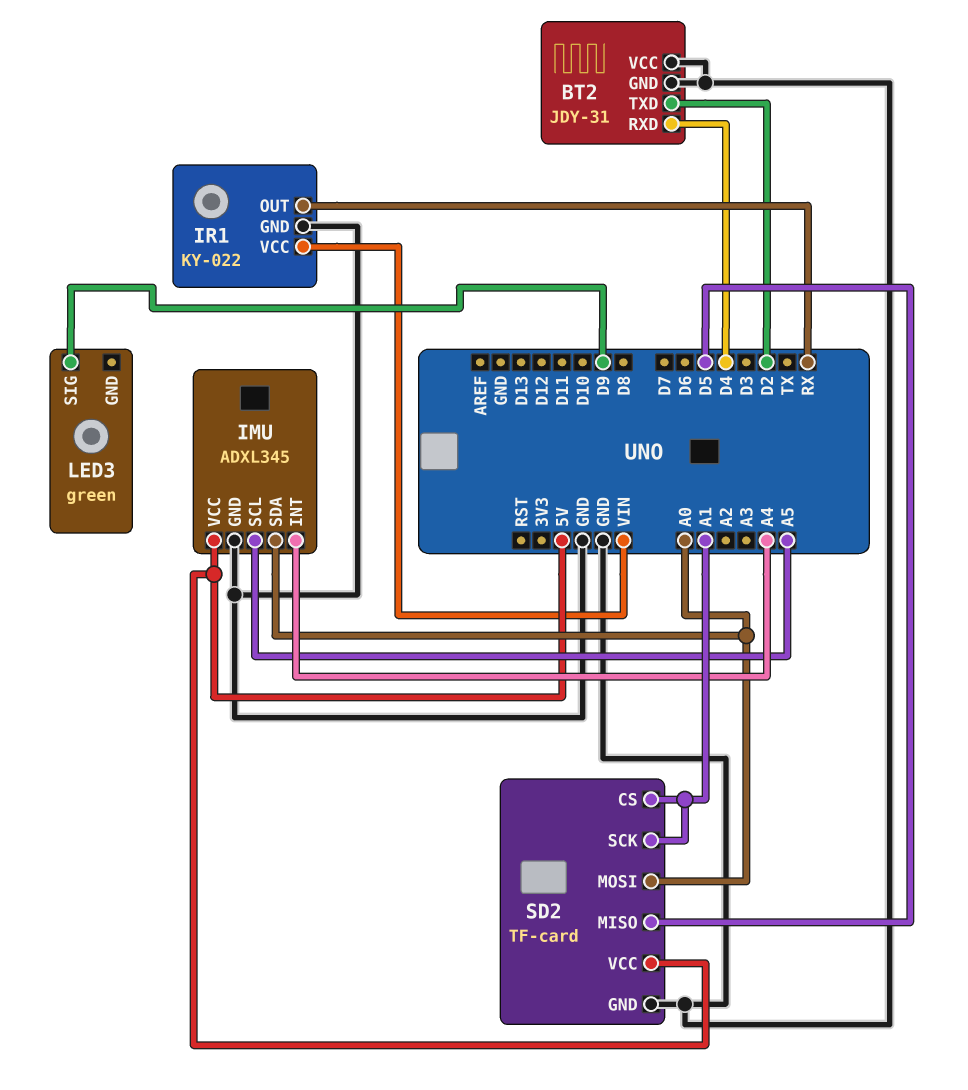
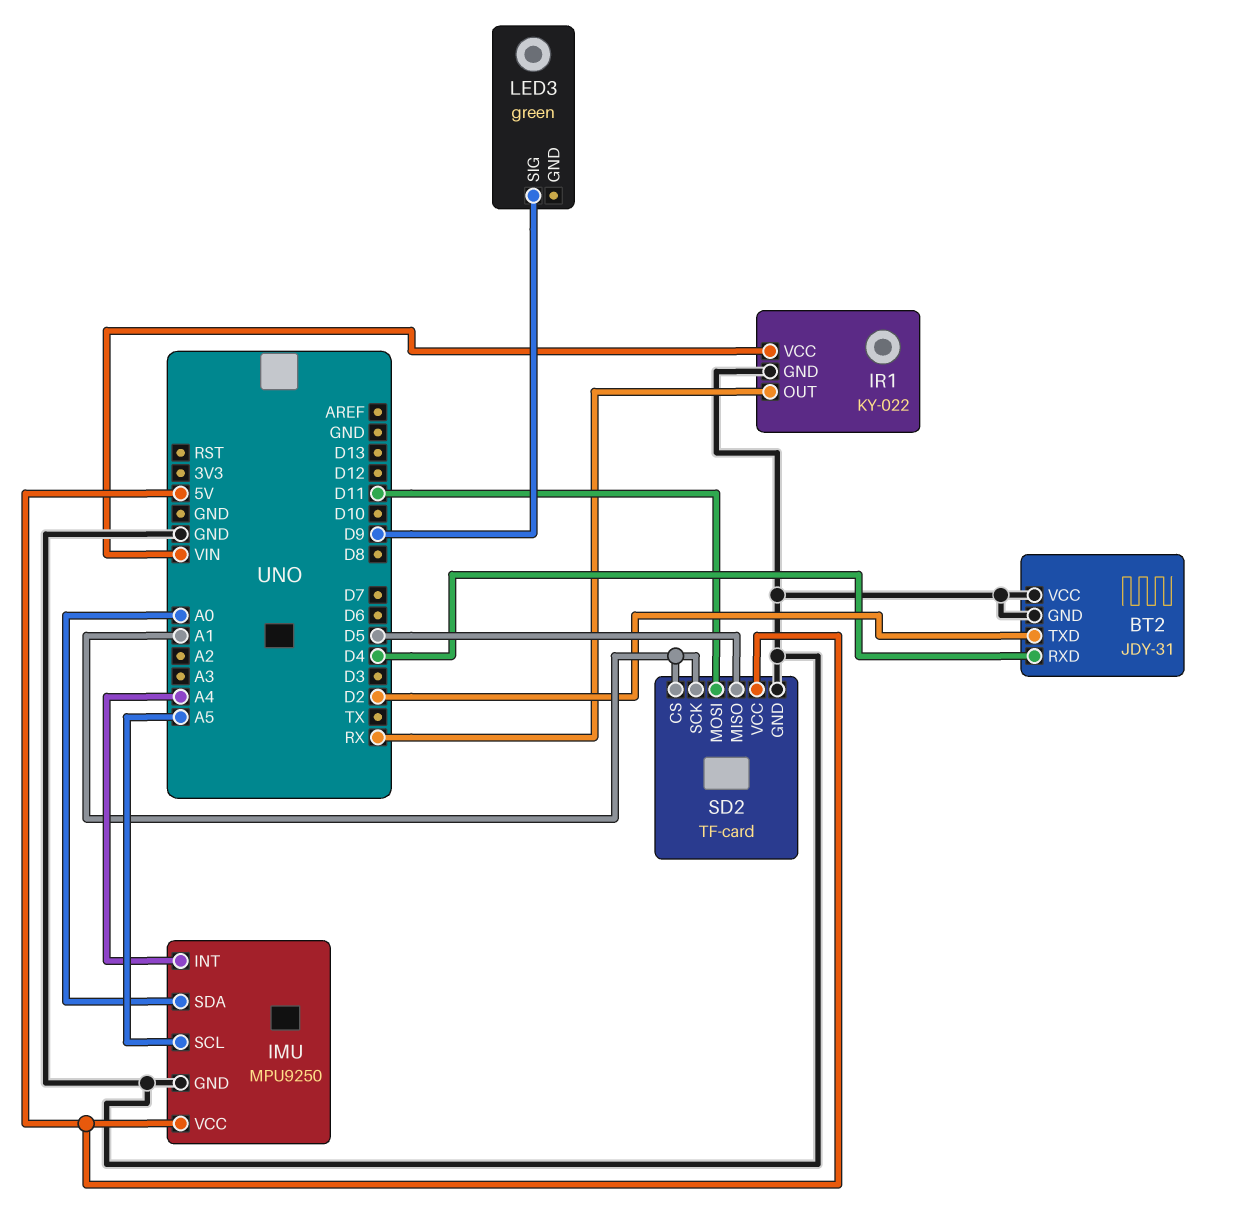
IMU: ADXL345 -> MPU9250
SD2 pin MOSI: A0 -> D11

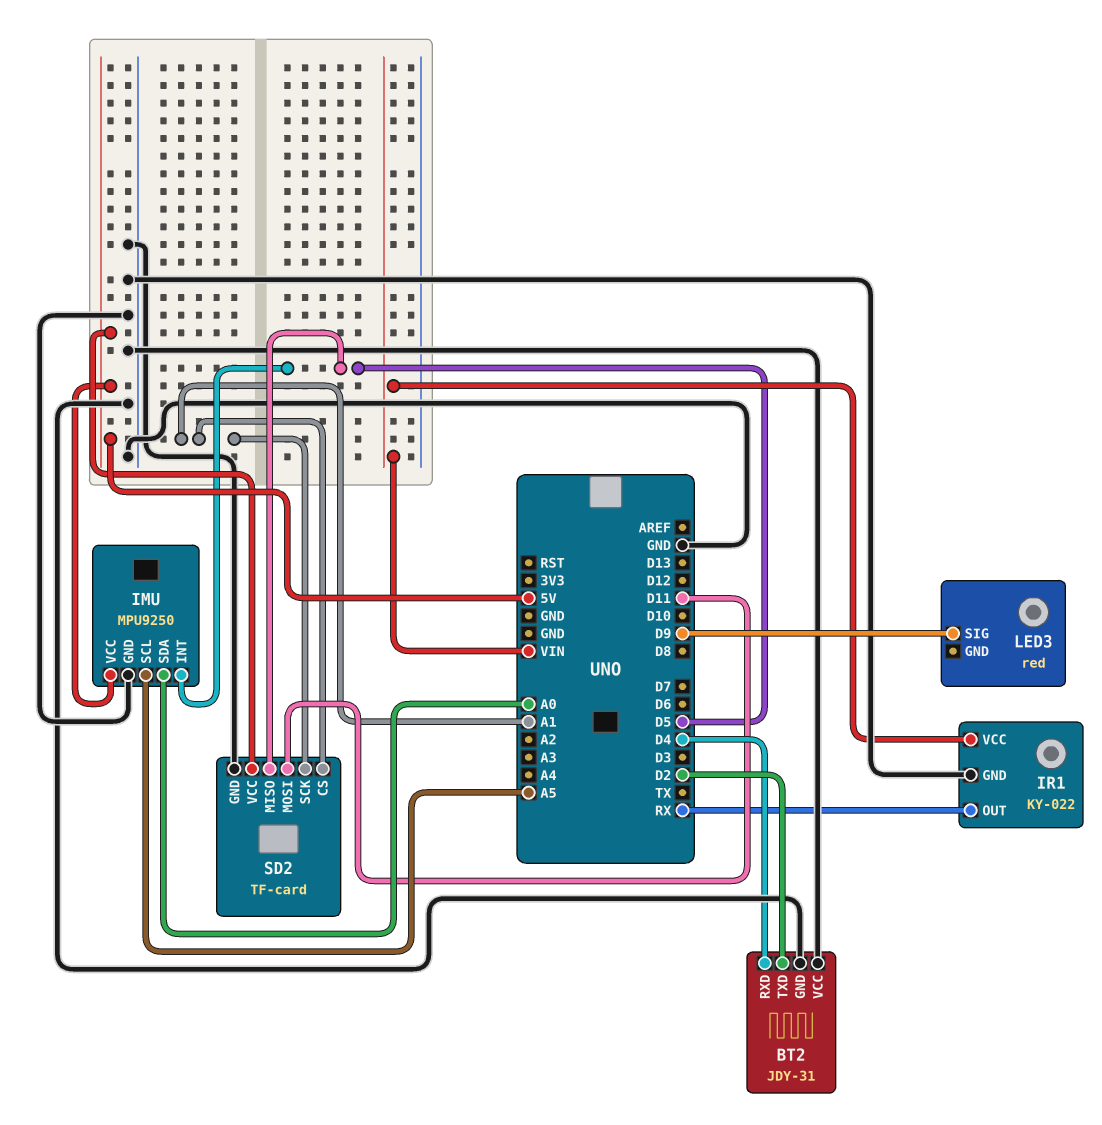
IMU pin INT: A4 -> D5
LED3: green -> red

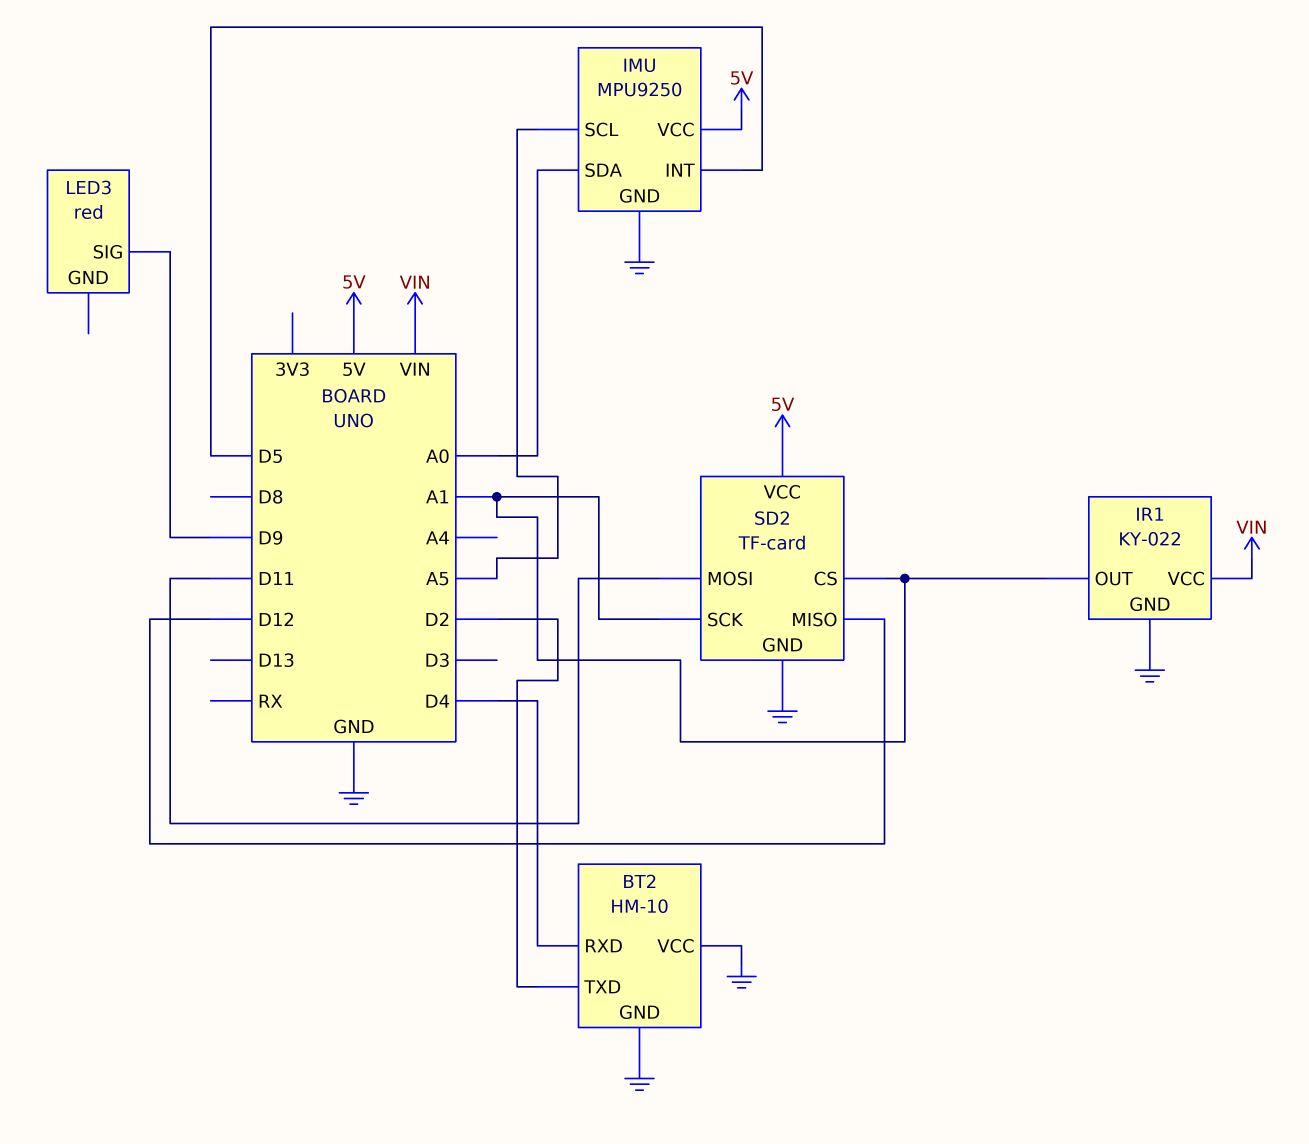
BT2: JDY-31 -> HM-10
IR1 pin OUT: RX -> A1
SD2 pin MISO: D5 -> D12

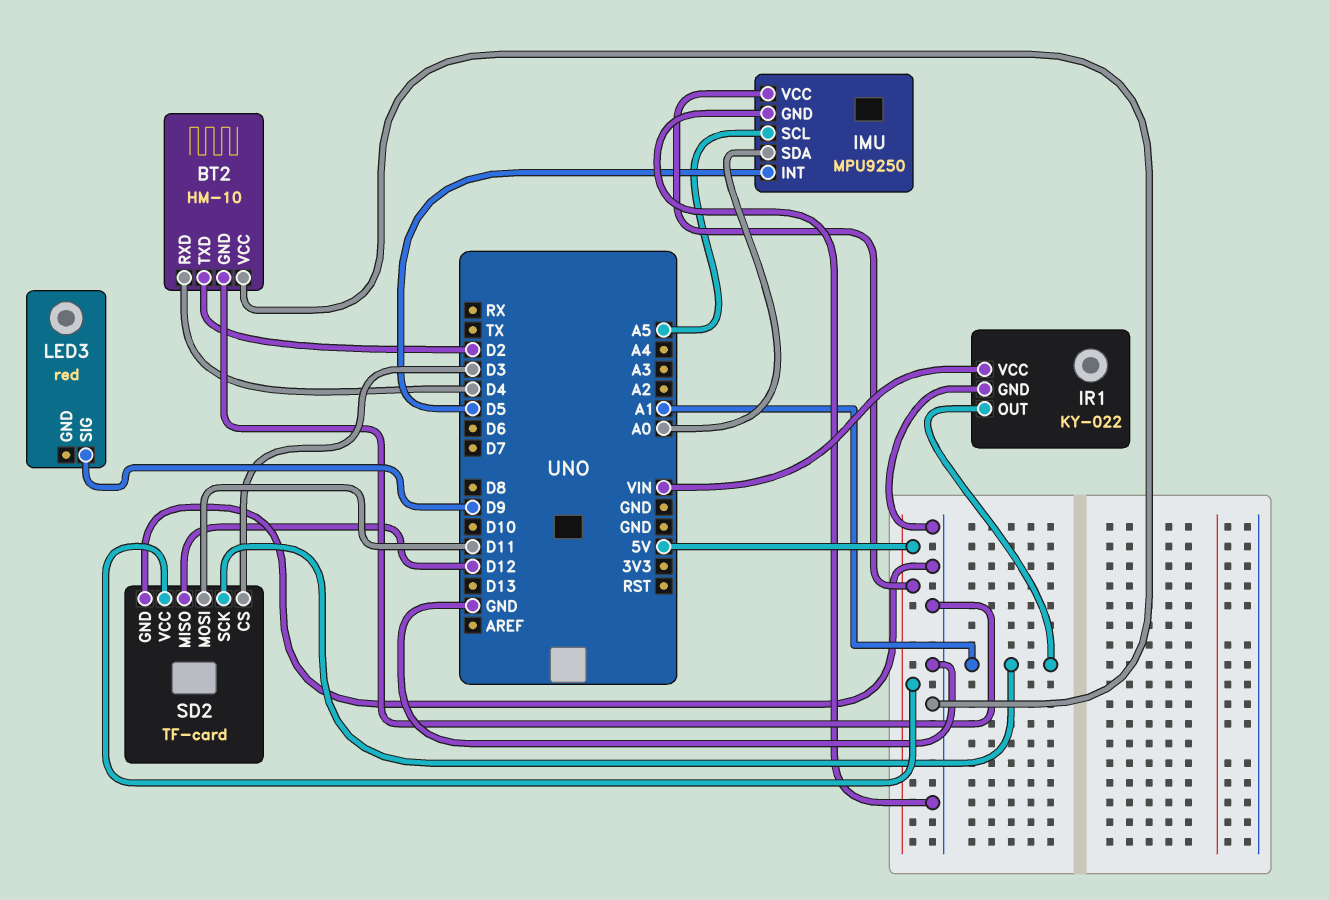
SD2 pin CS: A1 -> D3

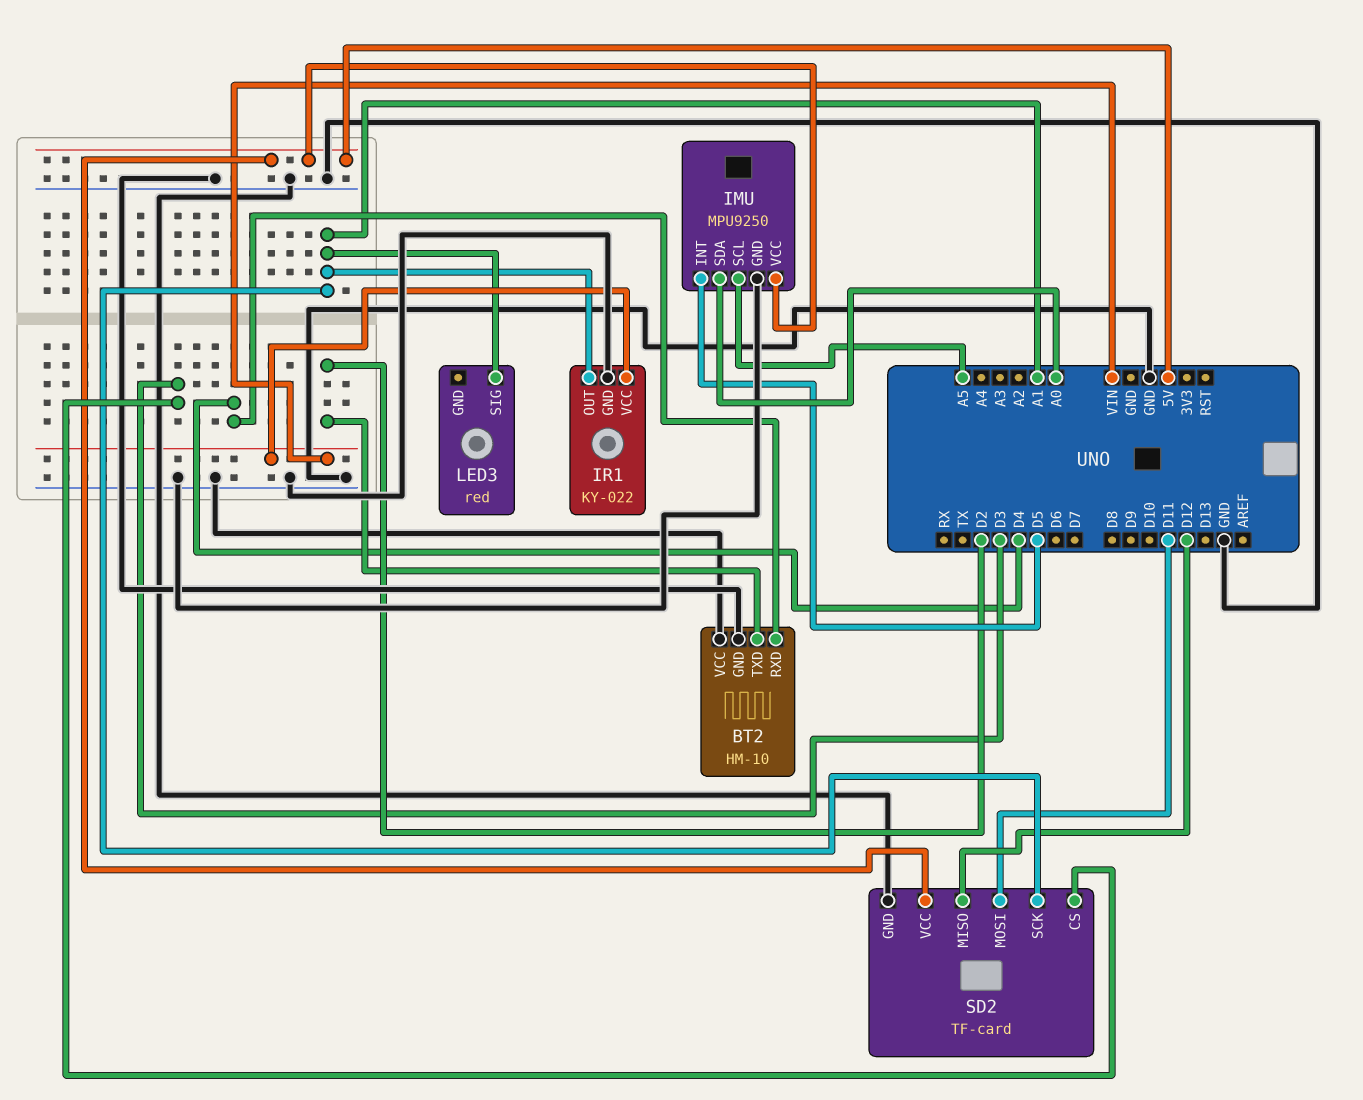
LED3 pin SIG: D9 -> A1

